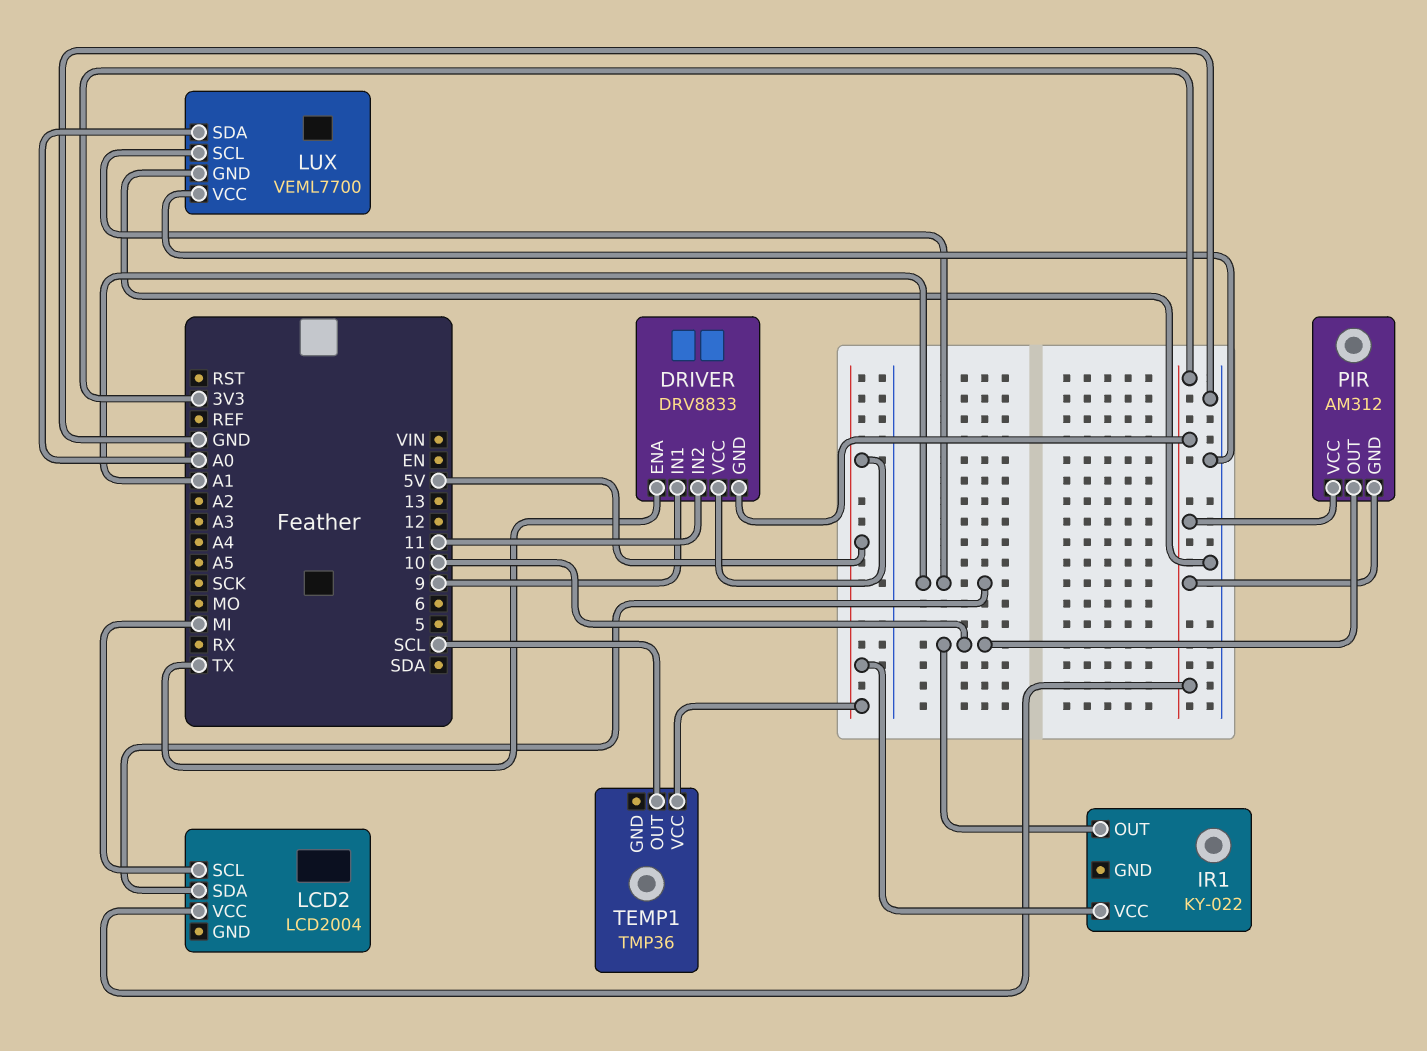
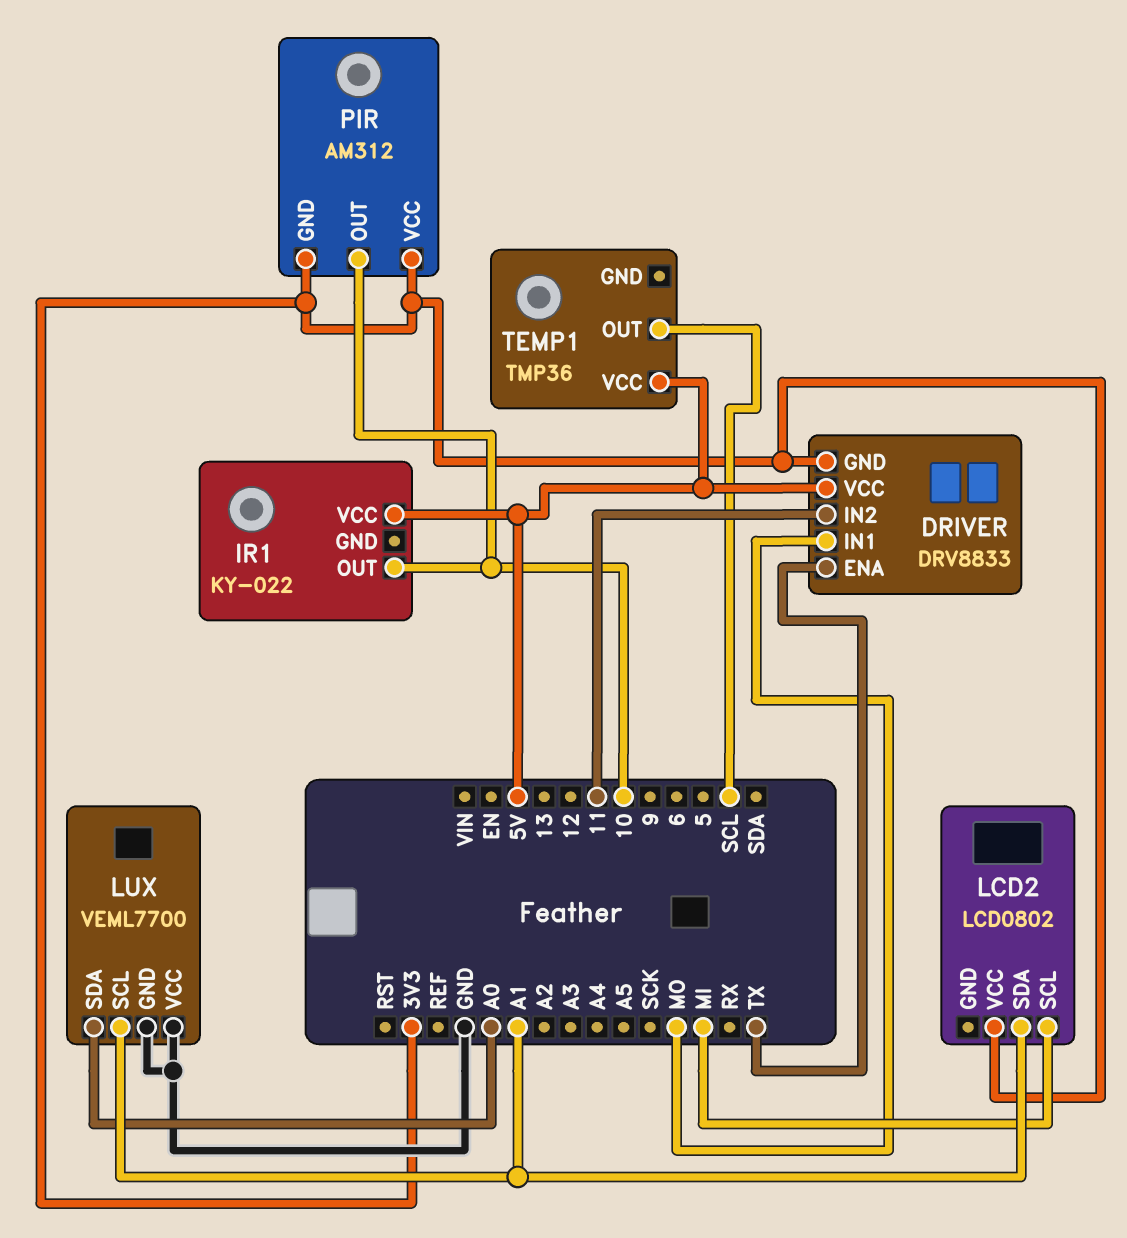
DRIVER pin IN1: 9 -> MO
LCD2: LCD2004 -> LCD0802

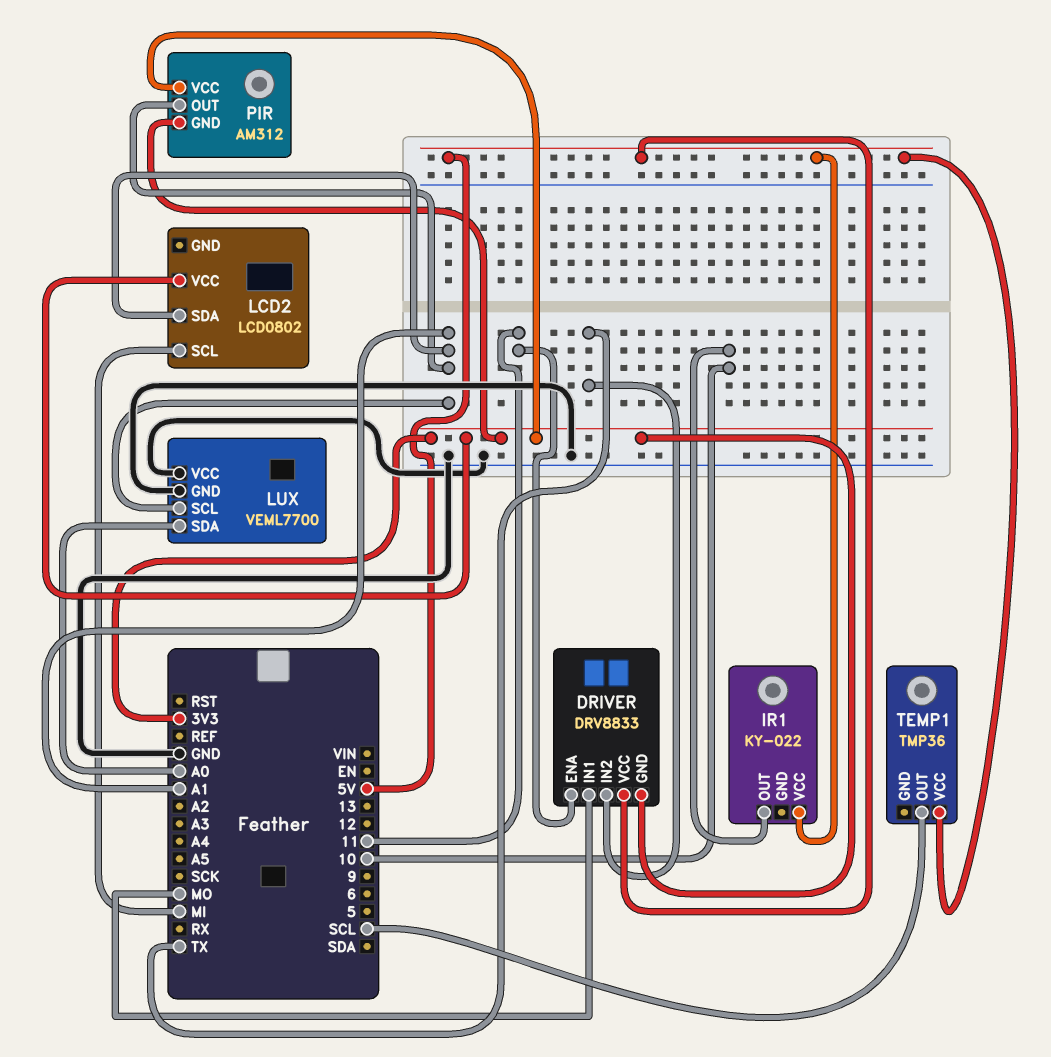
DRIVER pin ENA: TX -> 11
DRIVER pin IN2: 11 -> TX
PIR pin OUT: 10 -> A1

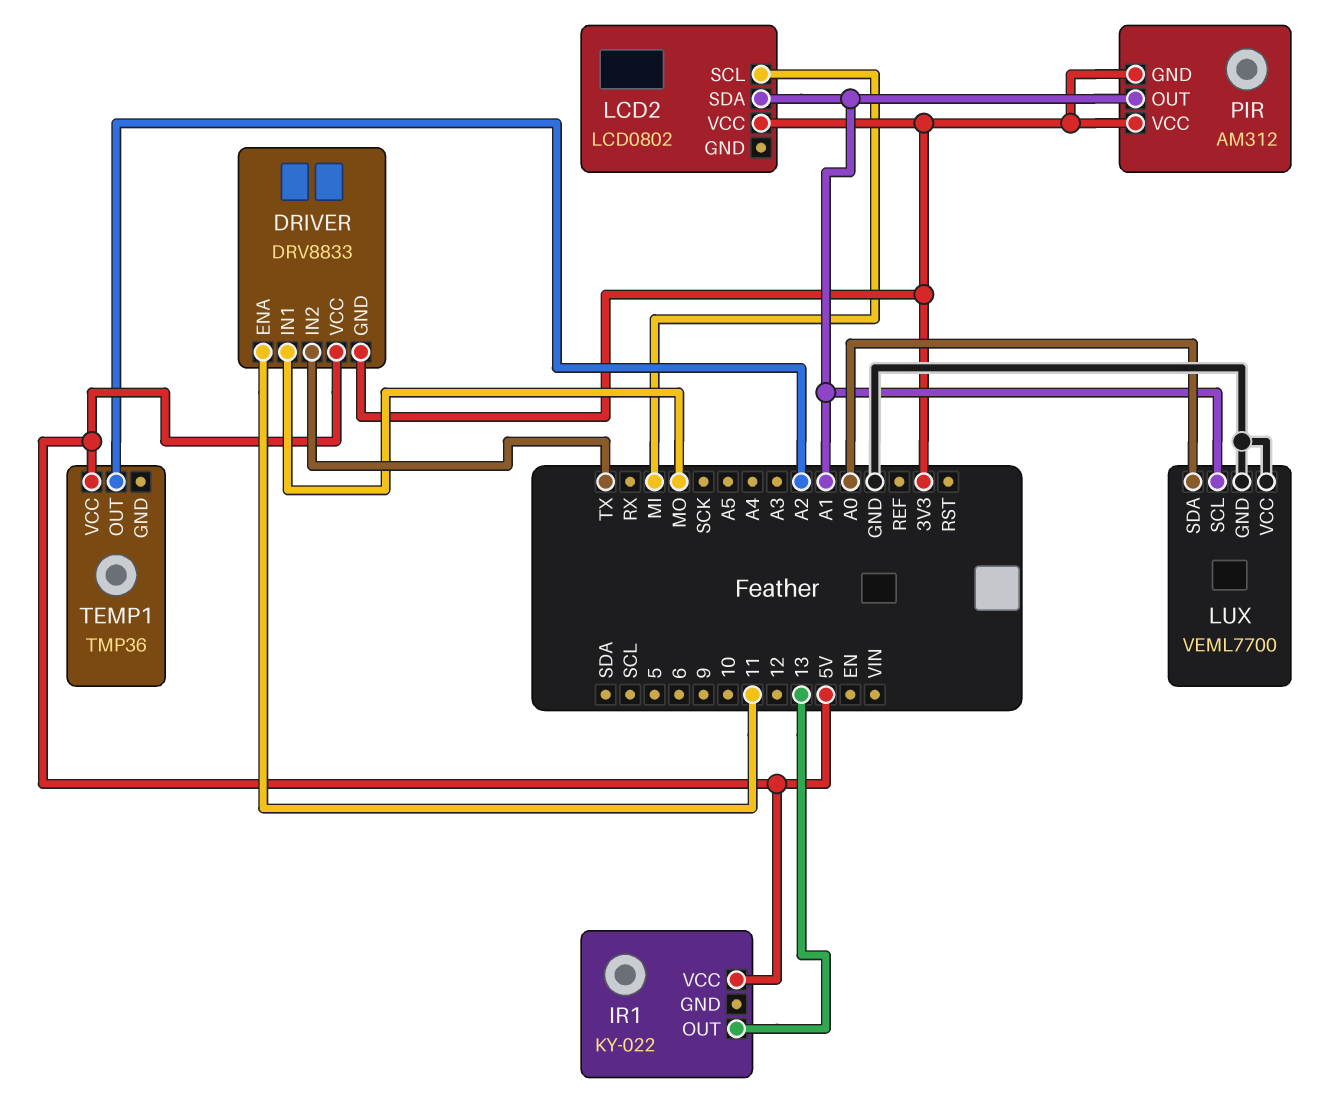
IR1 pin OUT: 10 -> 13
TEMP1 pin OUT: SCL -> A2

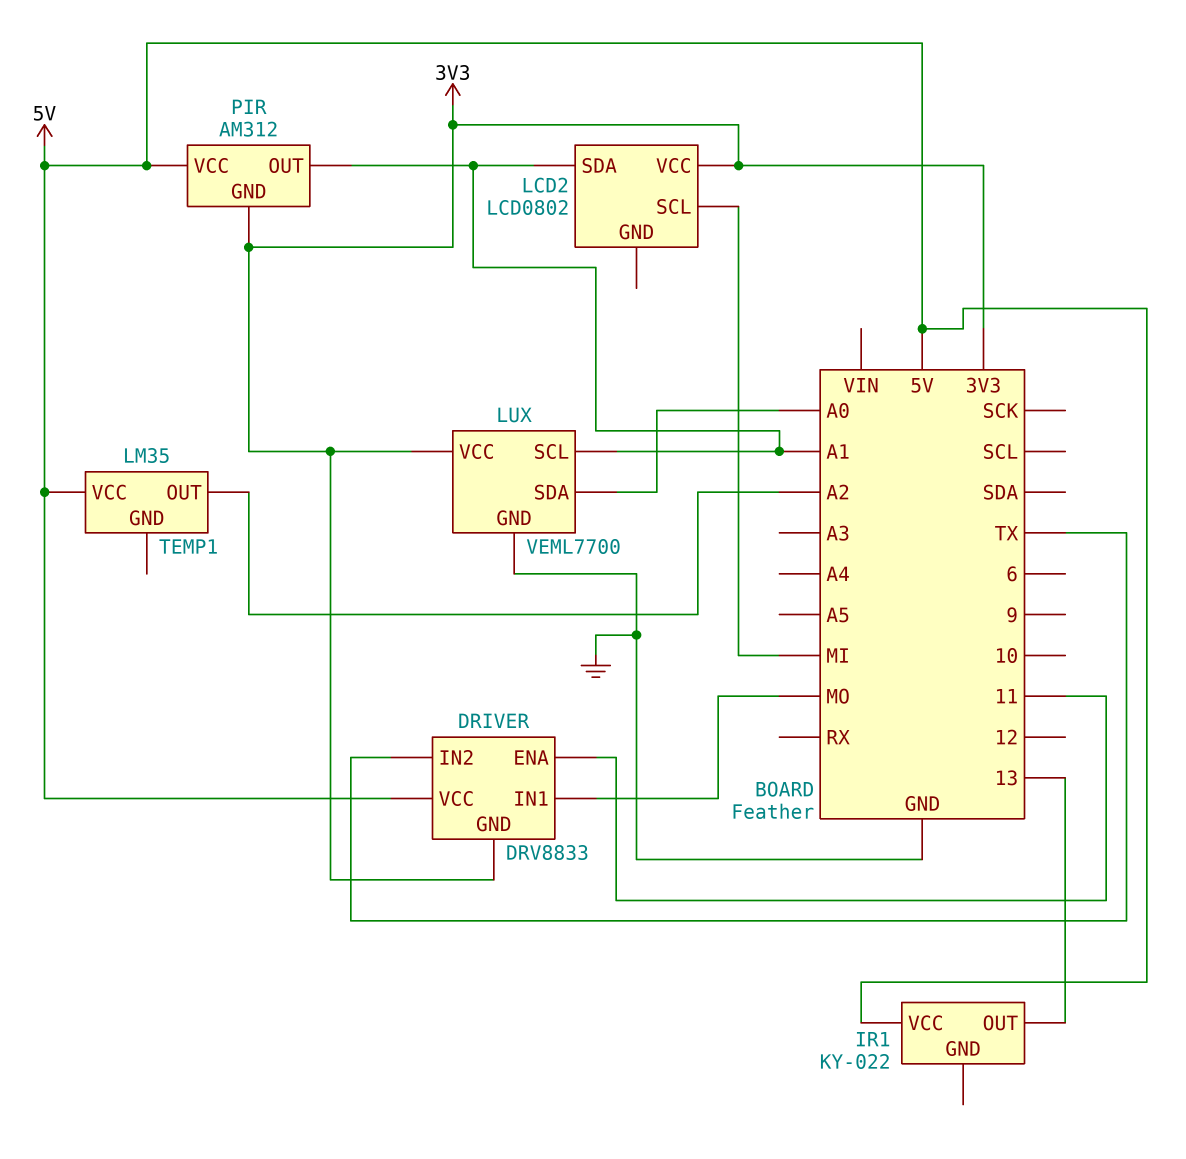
LUX pin VCC: GND -> 3V3
PIR pin VCC: 3V3 -> 5V
TEMP1: TMP36 -> LM35

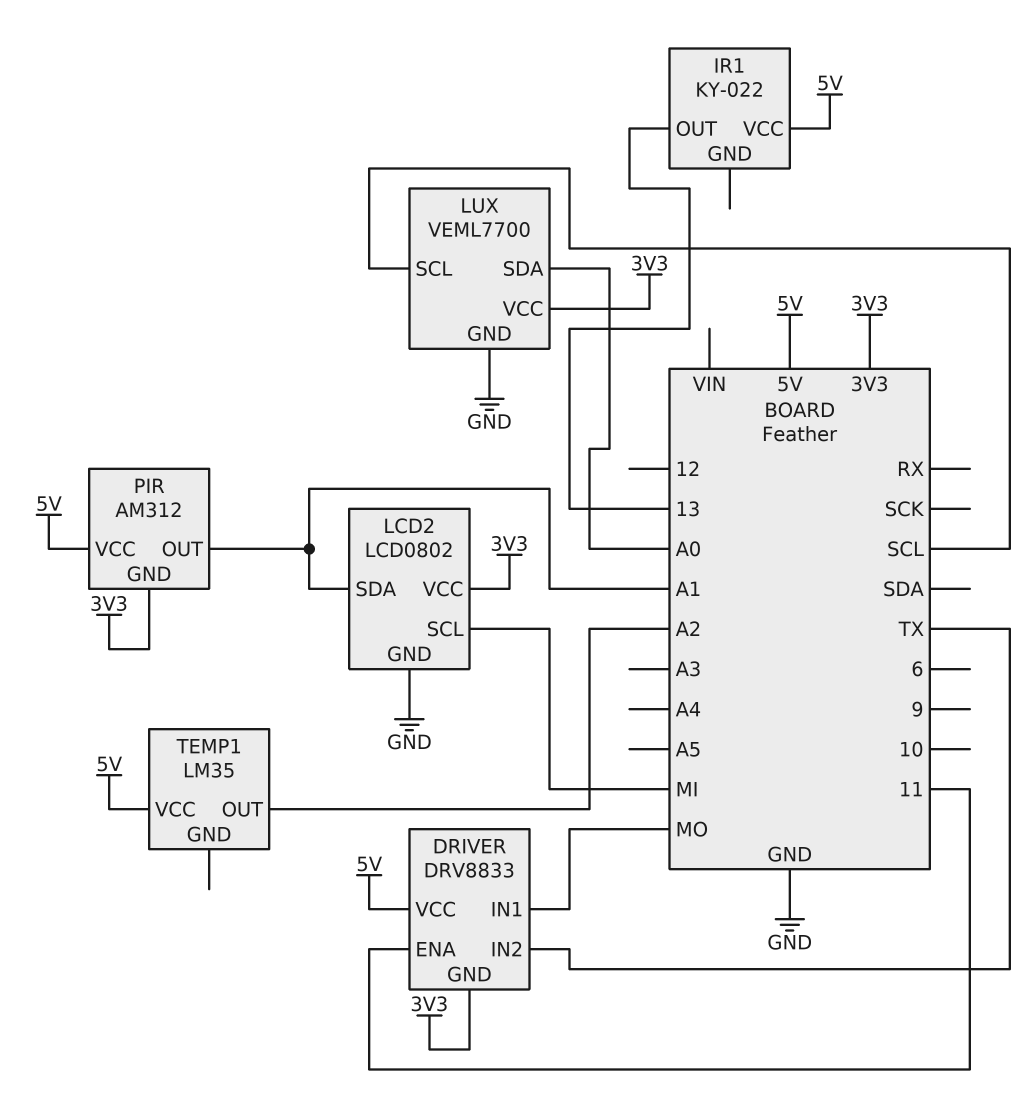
LCD2 pin GND: none -> GND
LUX pin SCL: A1 -> SCL

